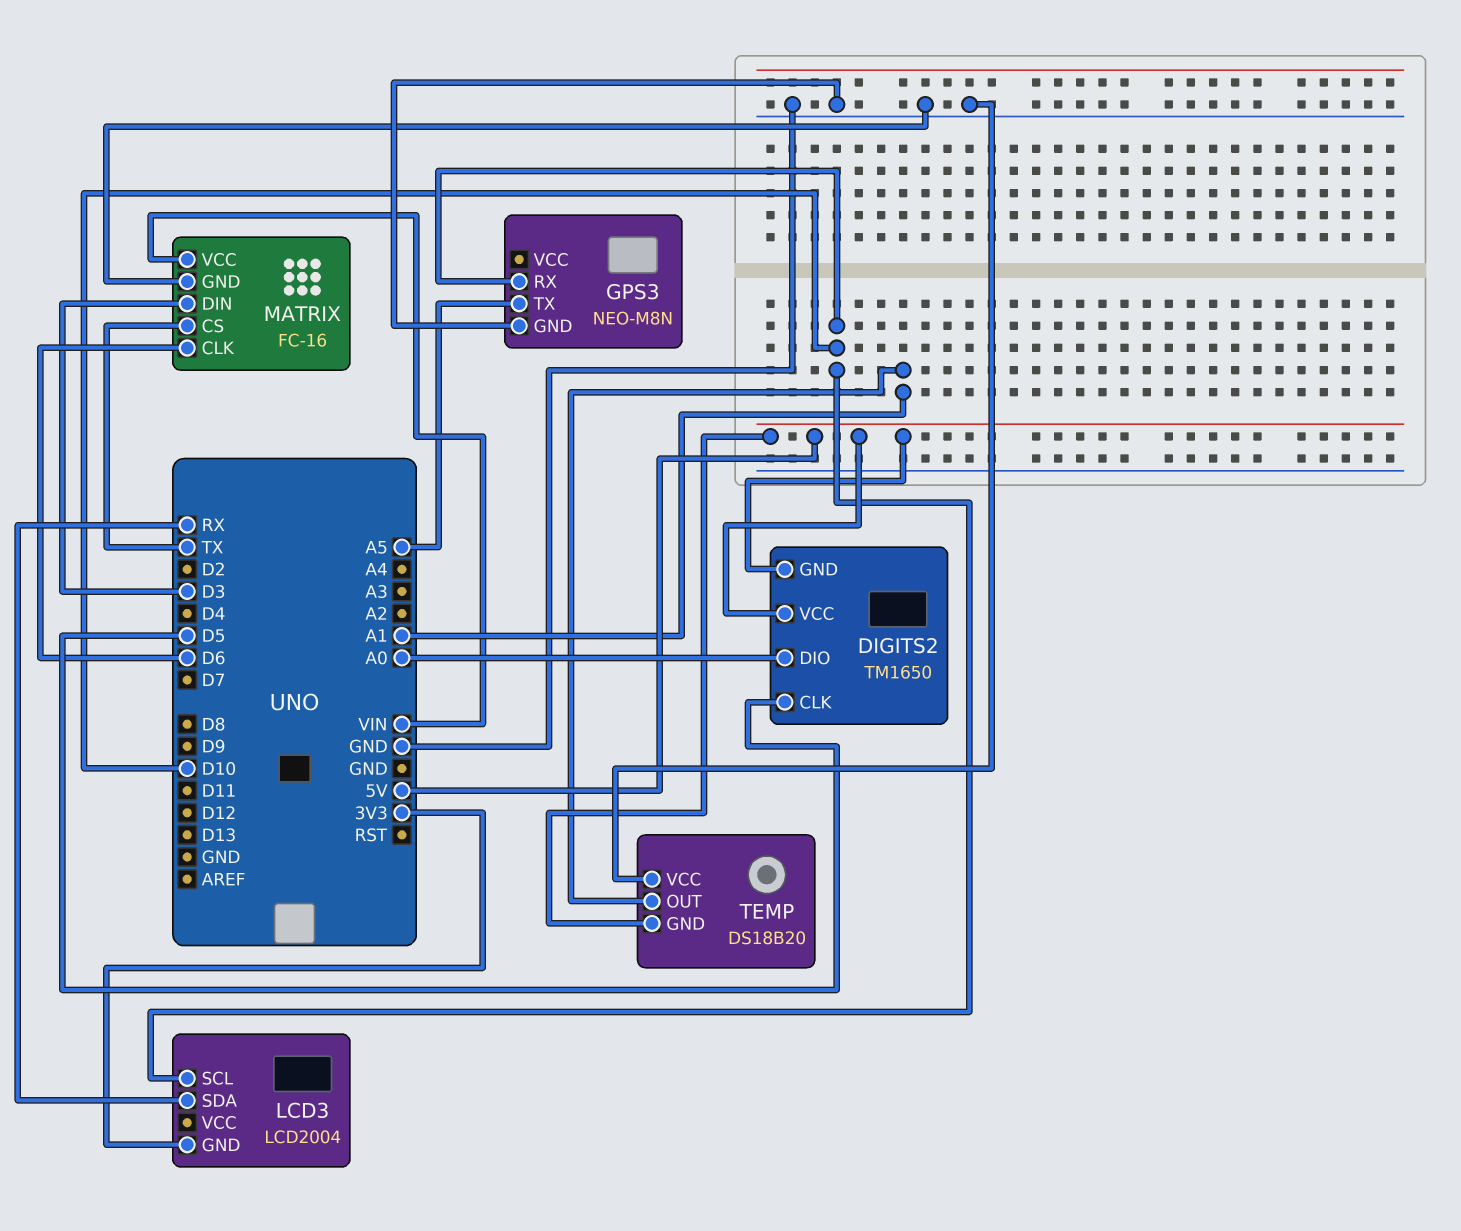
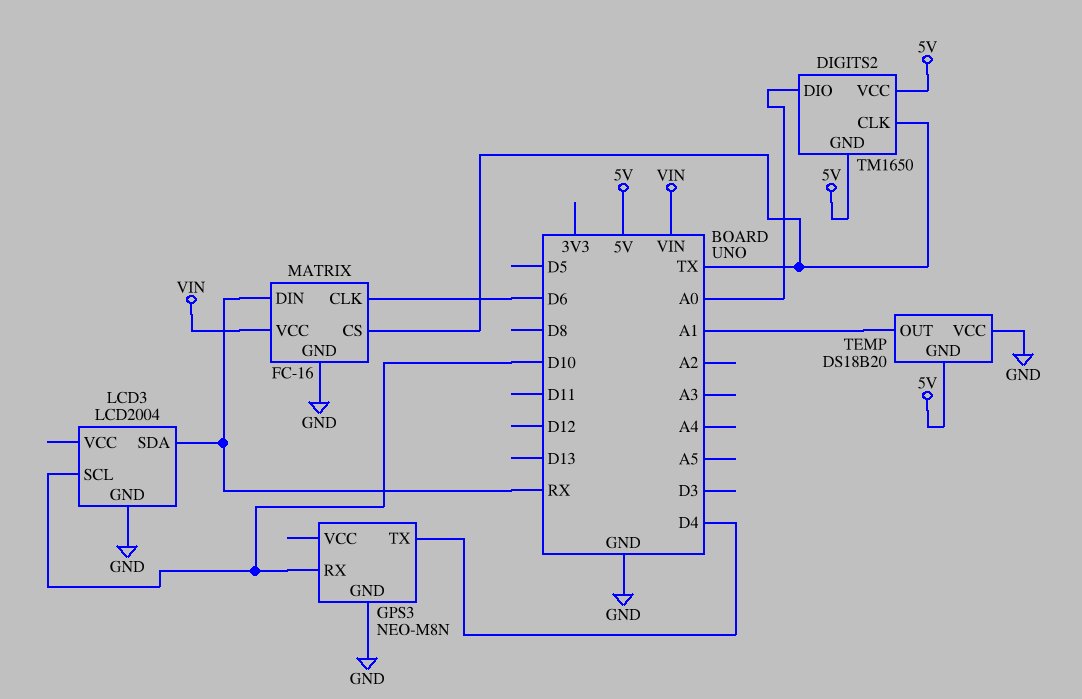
DIGITS2 pin CLK: D5 -> TX
GPS3 pin TX: A5 -> D4
LCD3 pin GND: 3V3 -> GND
MATRIX pin DIN: D3 -> RX

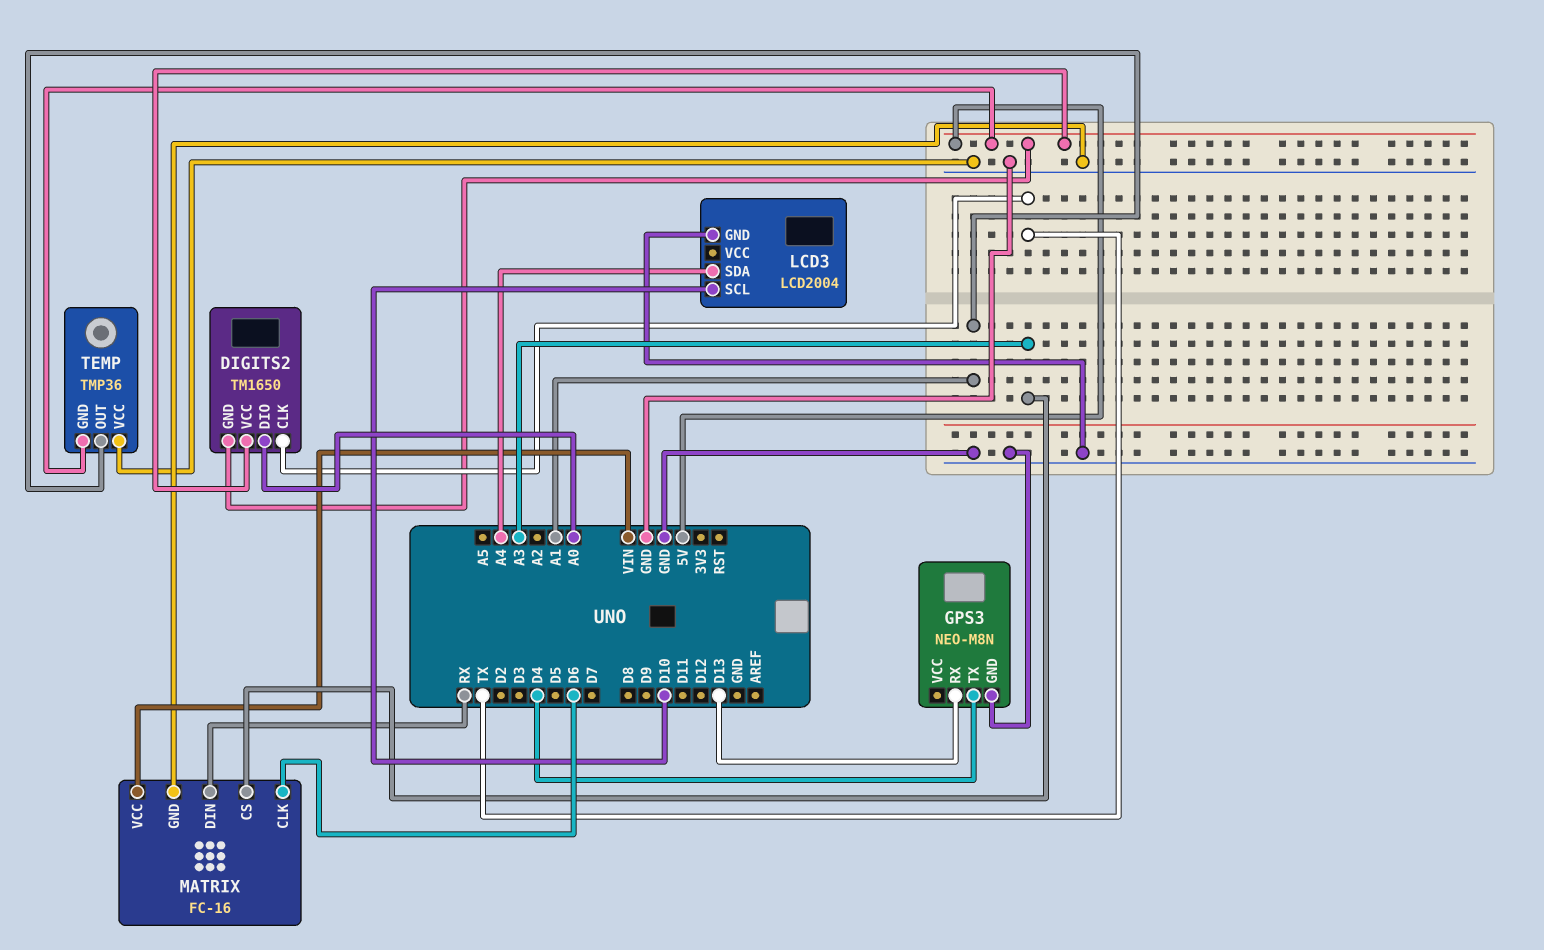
GPS3 pin RX: D10 -> D13
LCD3 pin SDA: RX -> A4
MATRIX pin CS: TX -> A3
TEMP: DS18B20 -> TMP36

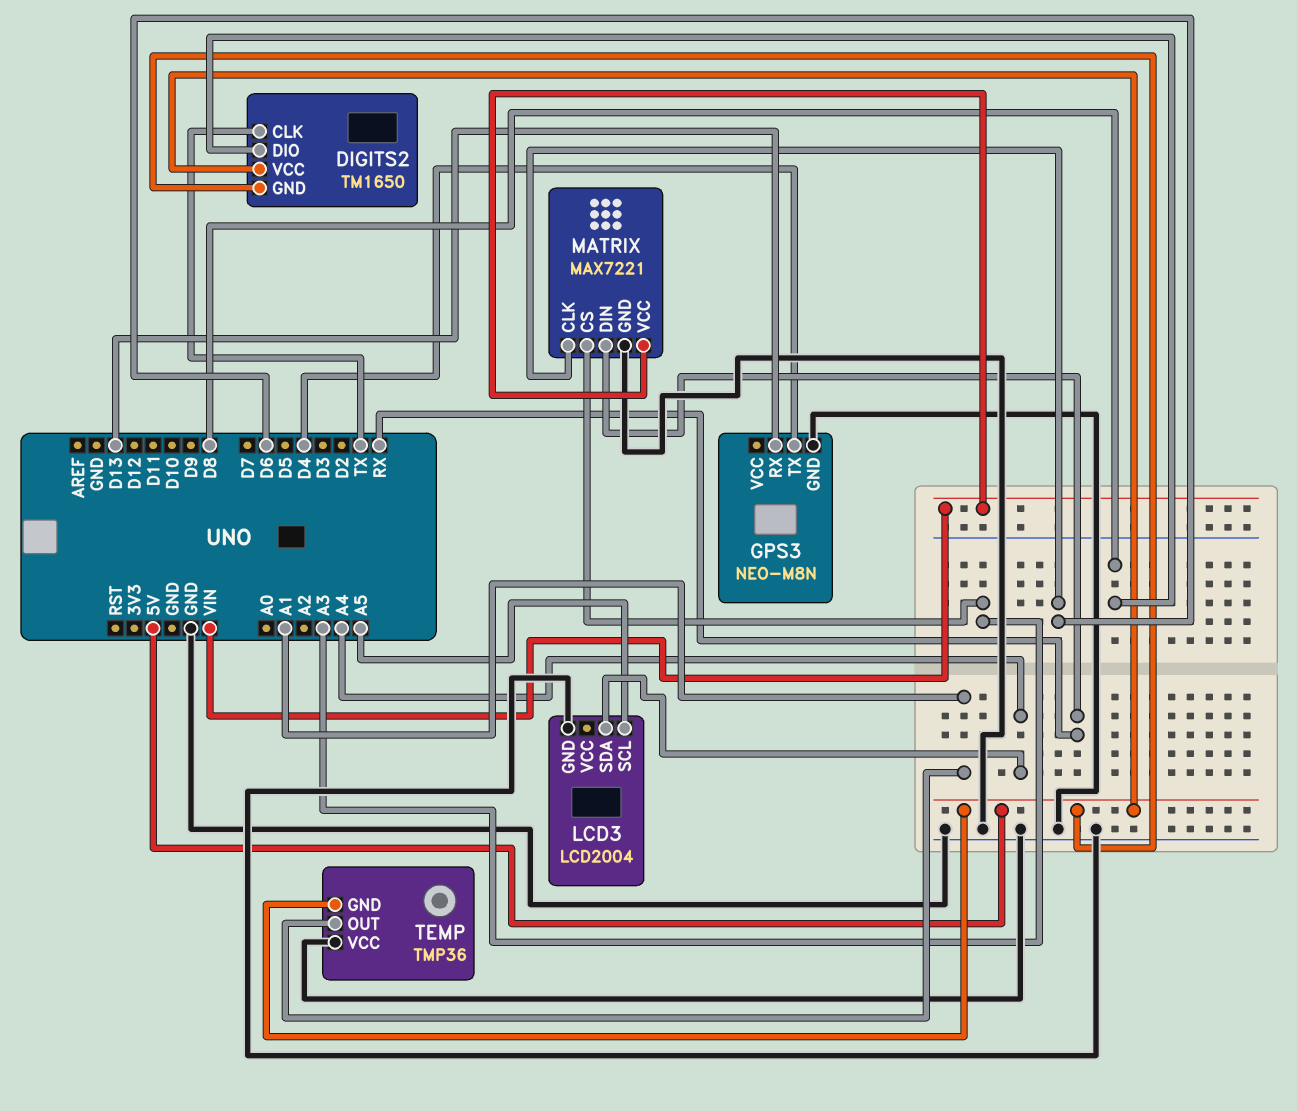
DIGITS2 pin DIO: A0 -> D8
LCD3 pin SCL: D10 -> A5
MATRIX: FC-16 -> MAX7221

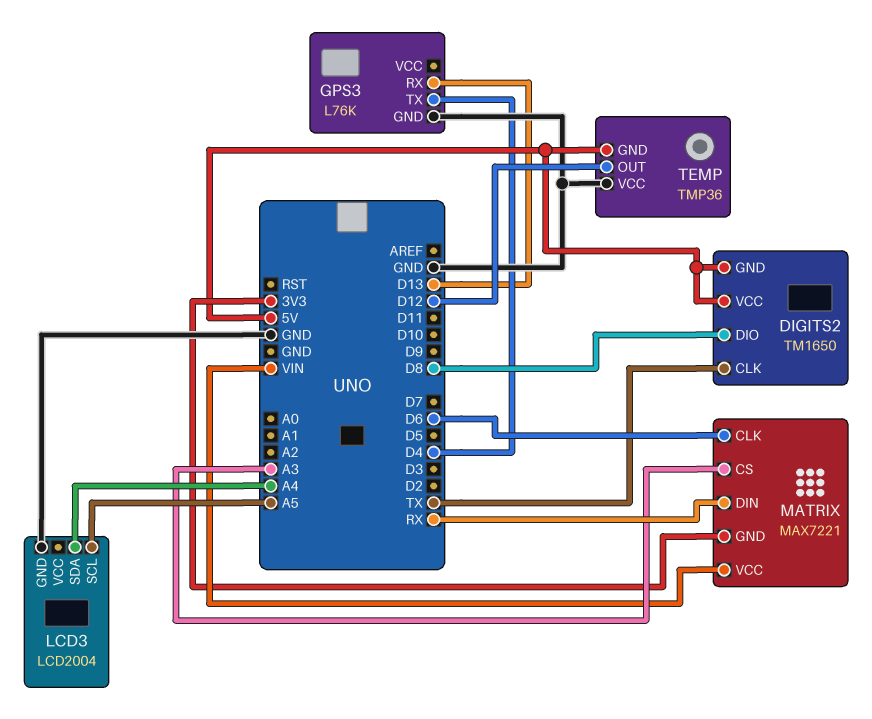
GPS3: NEO-M8N -> L76K
MATRIX pin GND: GND -> 3V3
TEMP pin OUT: A1 -> D12

